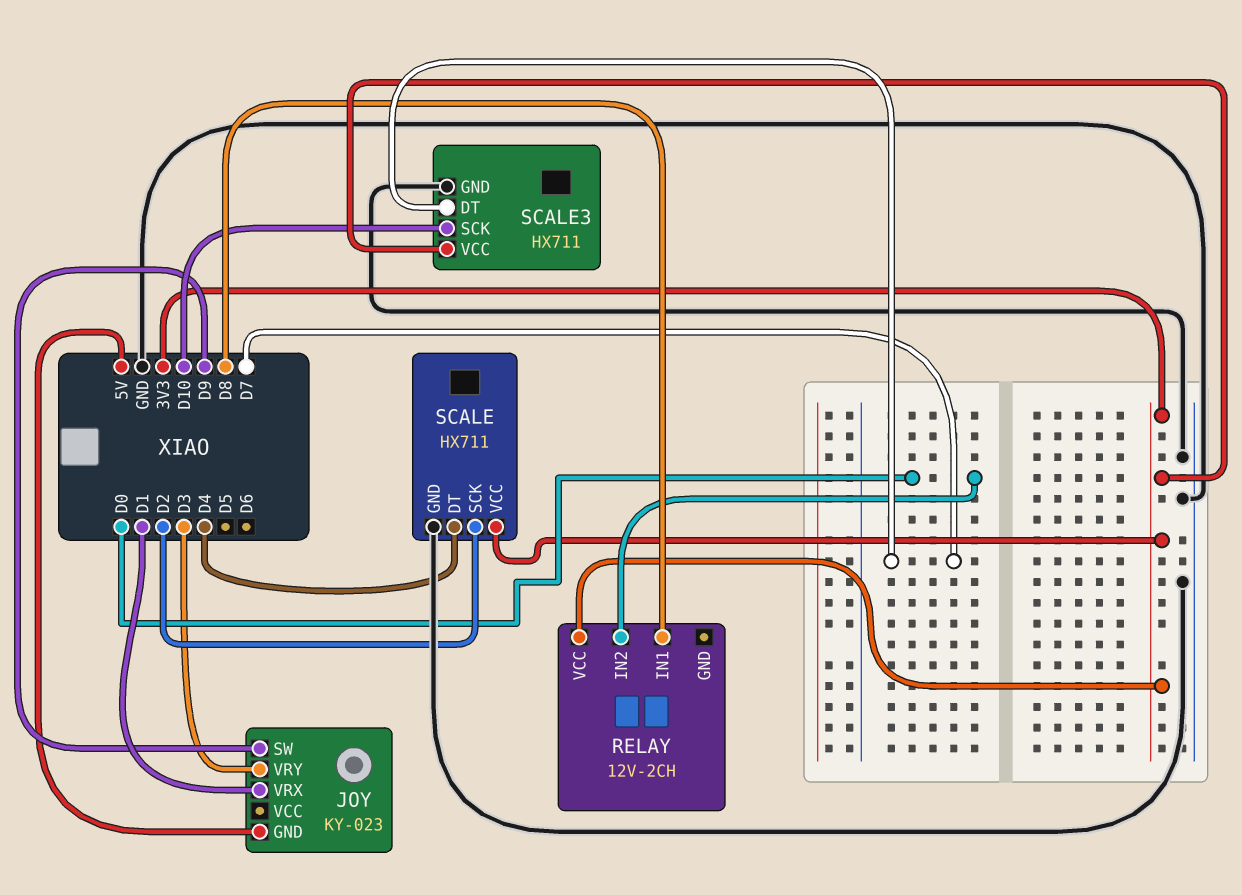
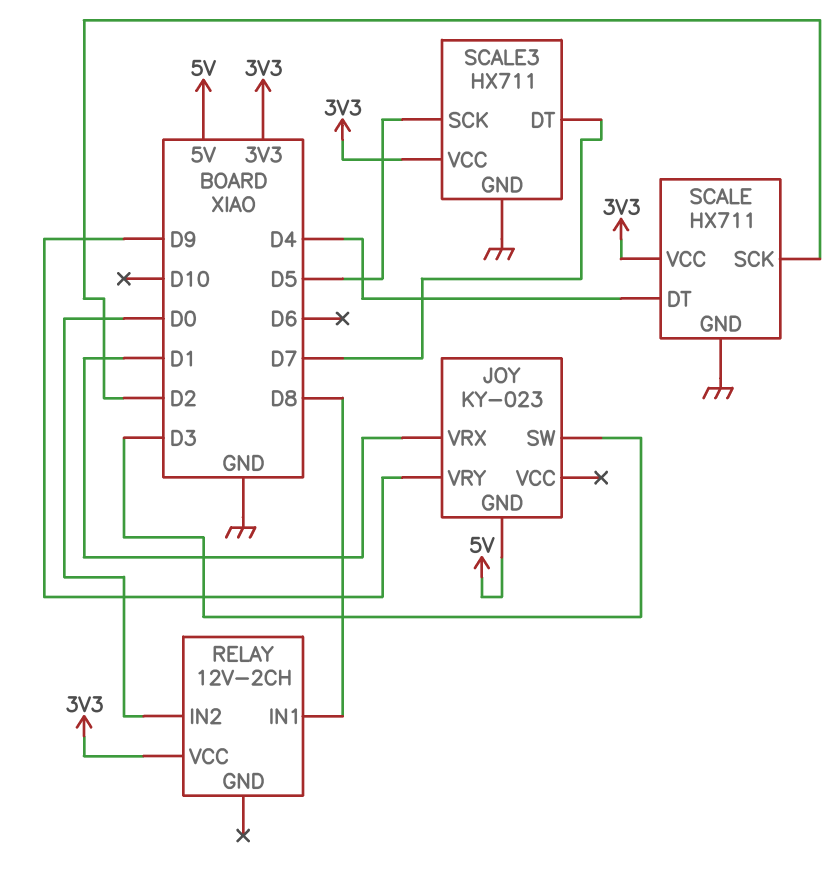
JOY pin SW: D9 -> D3
JOY pin VRY: D3 -> D9
SCALE3 pin SCK: D10 -> D5

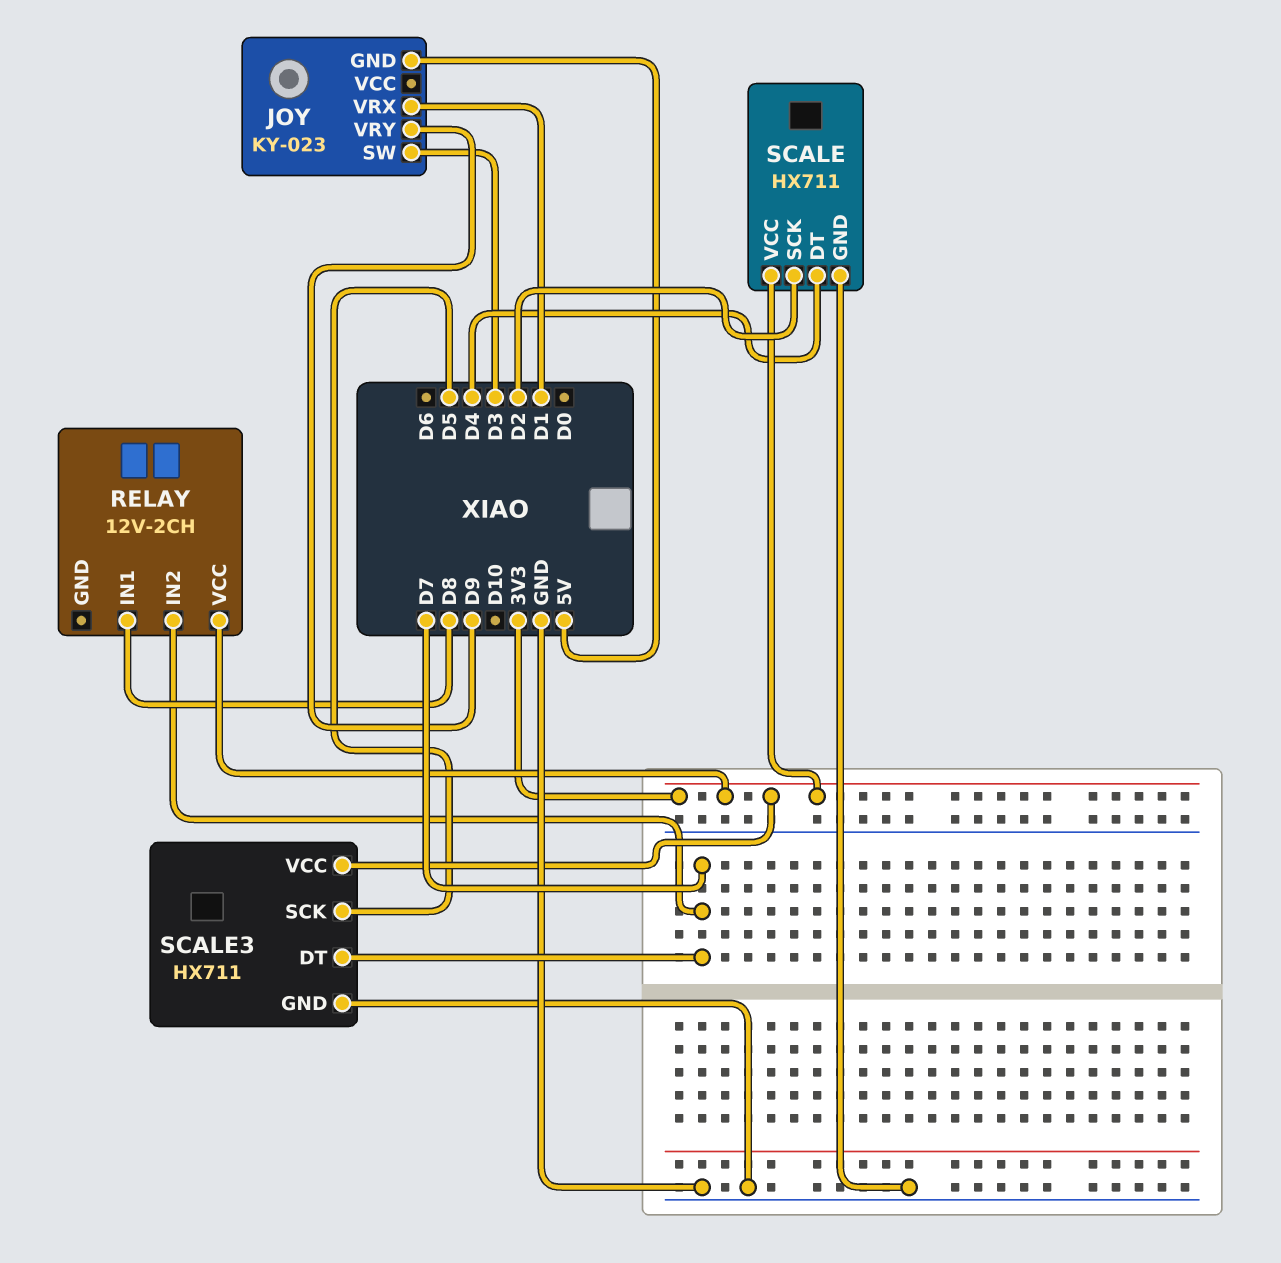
RELAY pin IN2: D0 -> D7

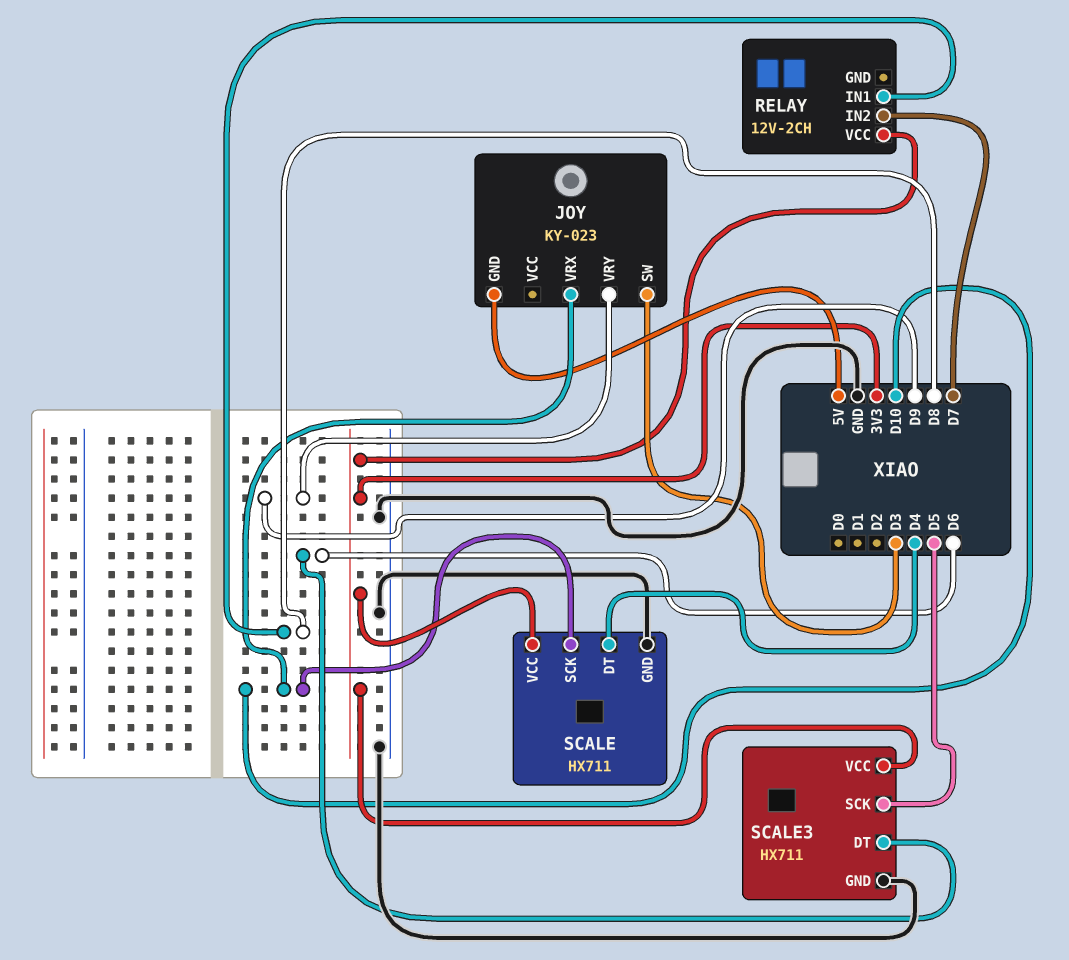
JOY pin VRX: D1 -> D10
SCALE pin SCK: D2 -> D10
SCALE3 pin DT: D7 -> D6

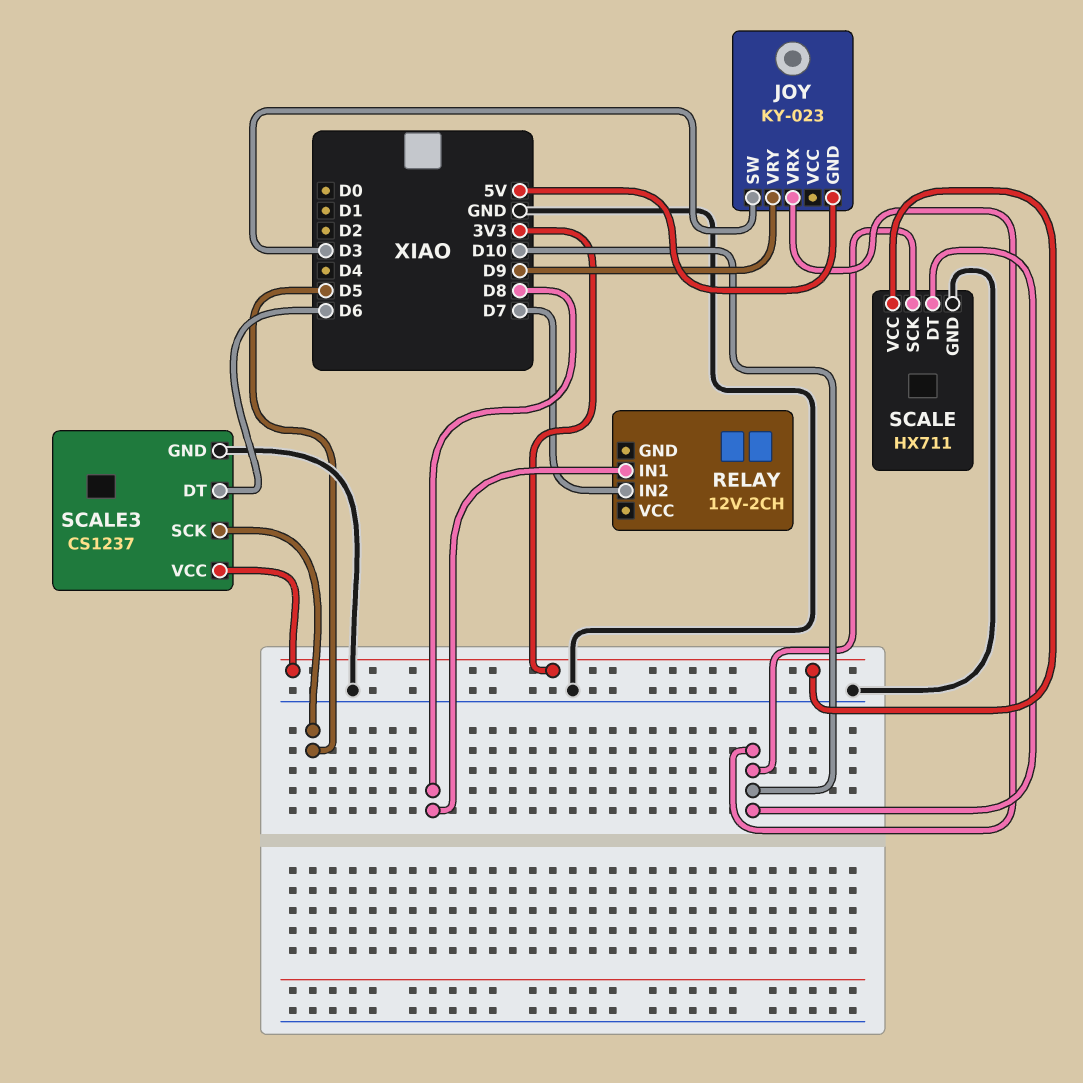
RELAY pin VCC: 3V3 -> none
SCALE pin DT: D4 -> D10
SCALE3: HX711 -> CS1237

